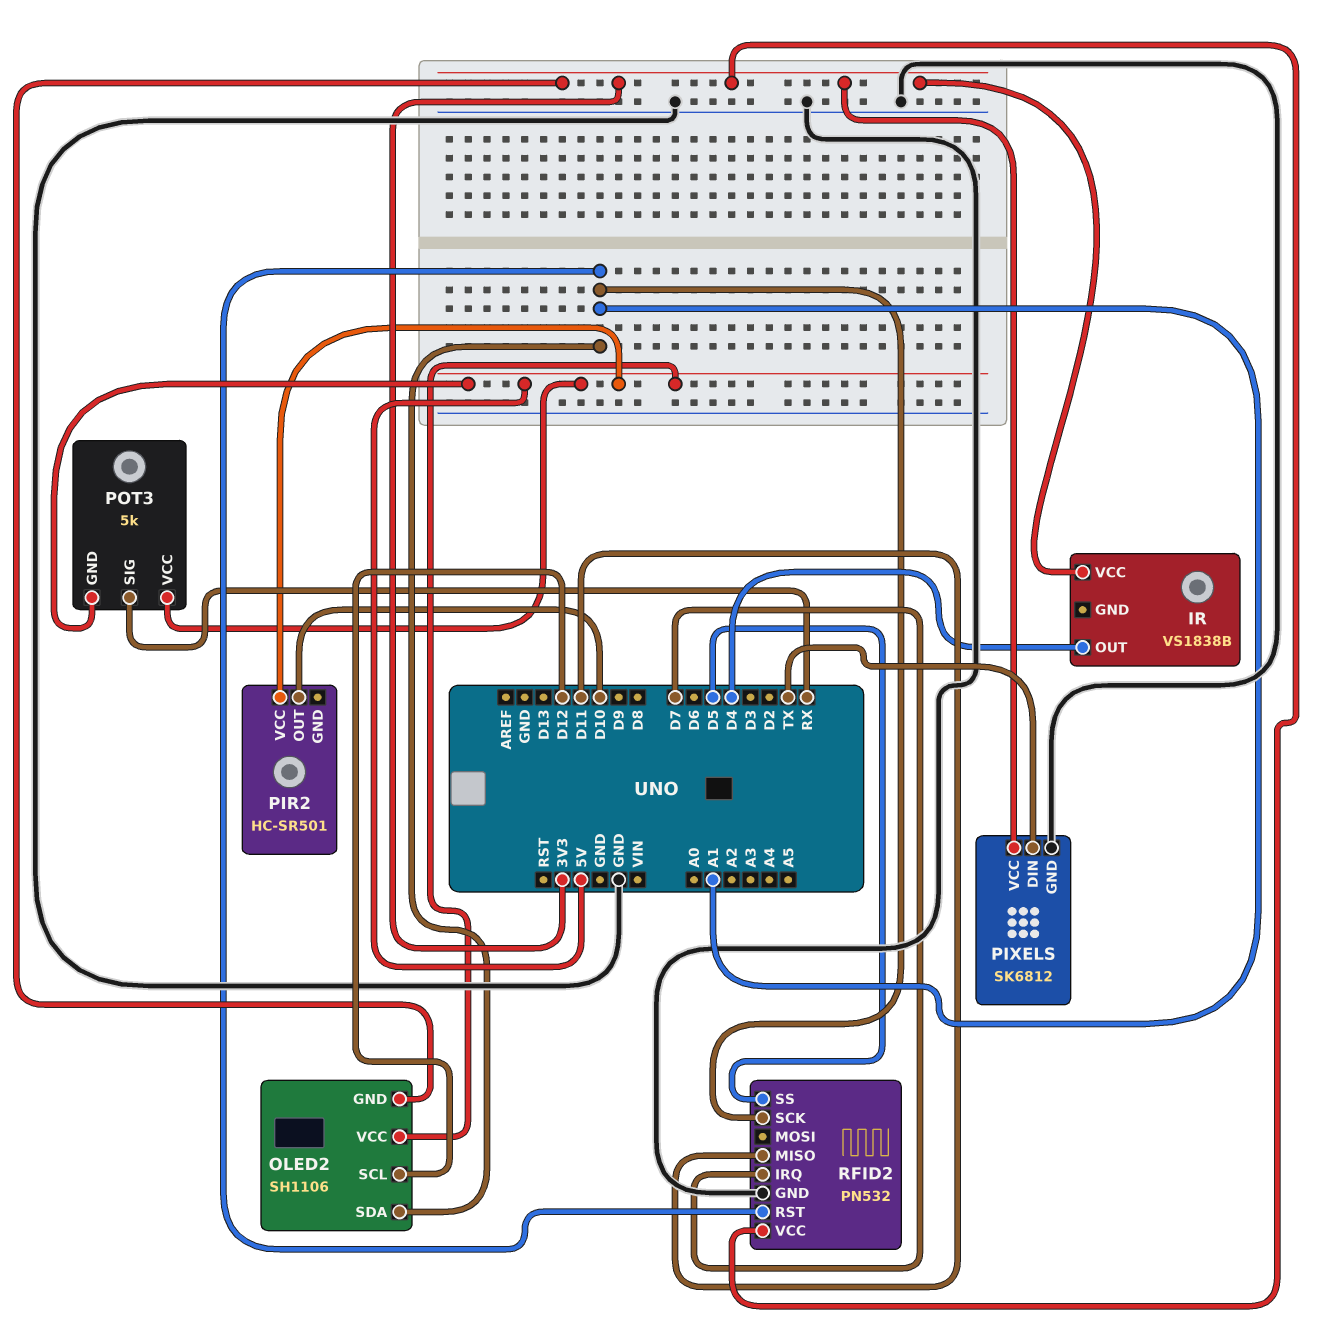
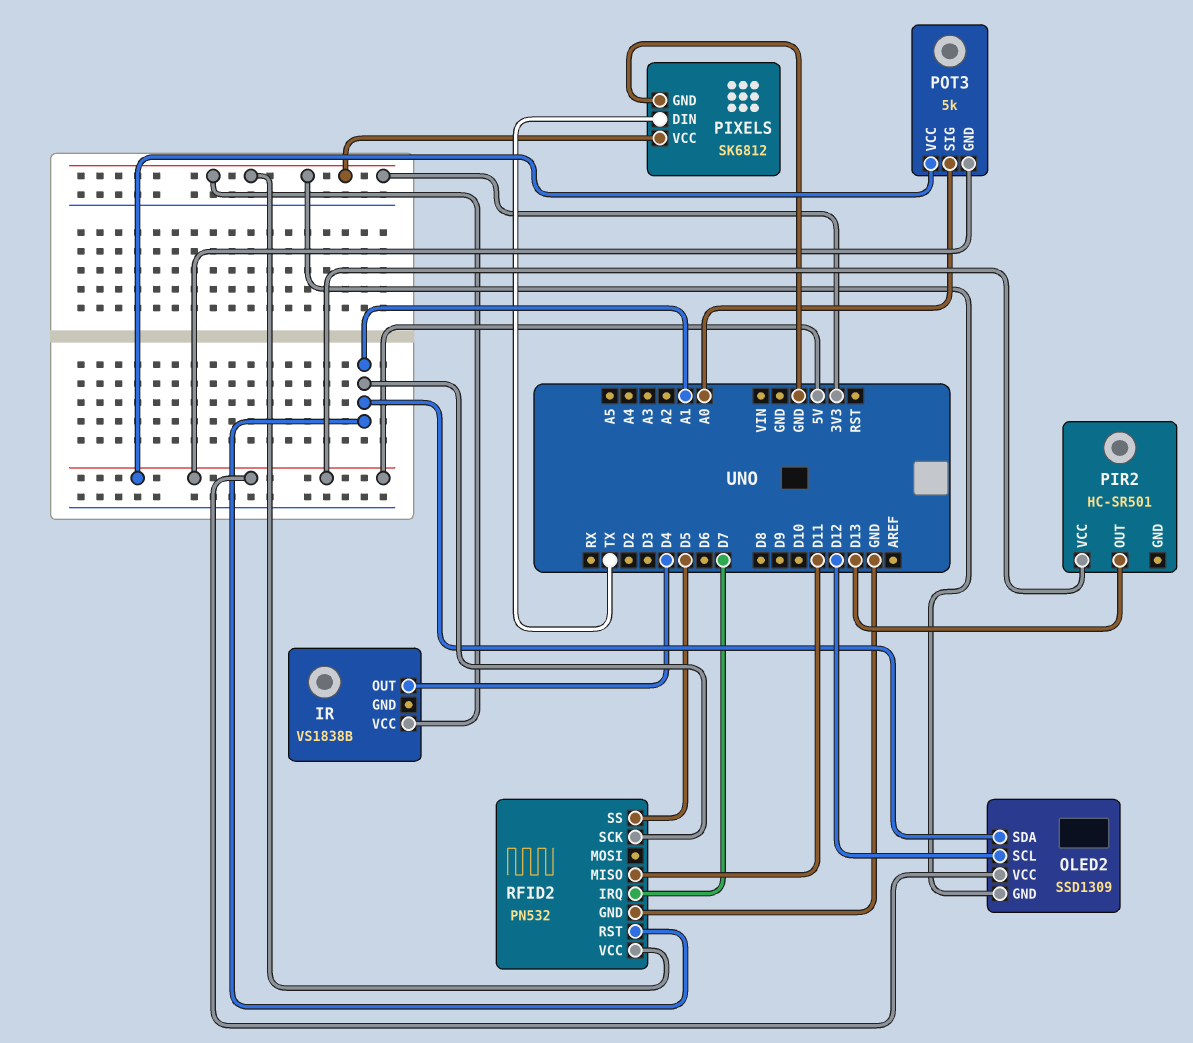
OLED2: SH1106 -> SSD1309
PIR2 pin OUT: D10 -> D13
POT3 pin SIG: RX -> A0

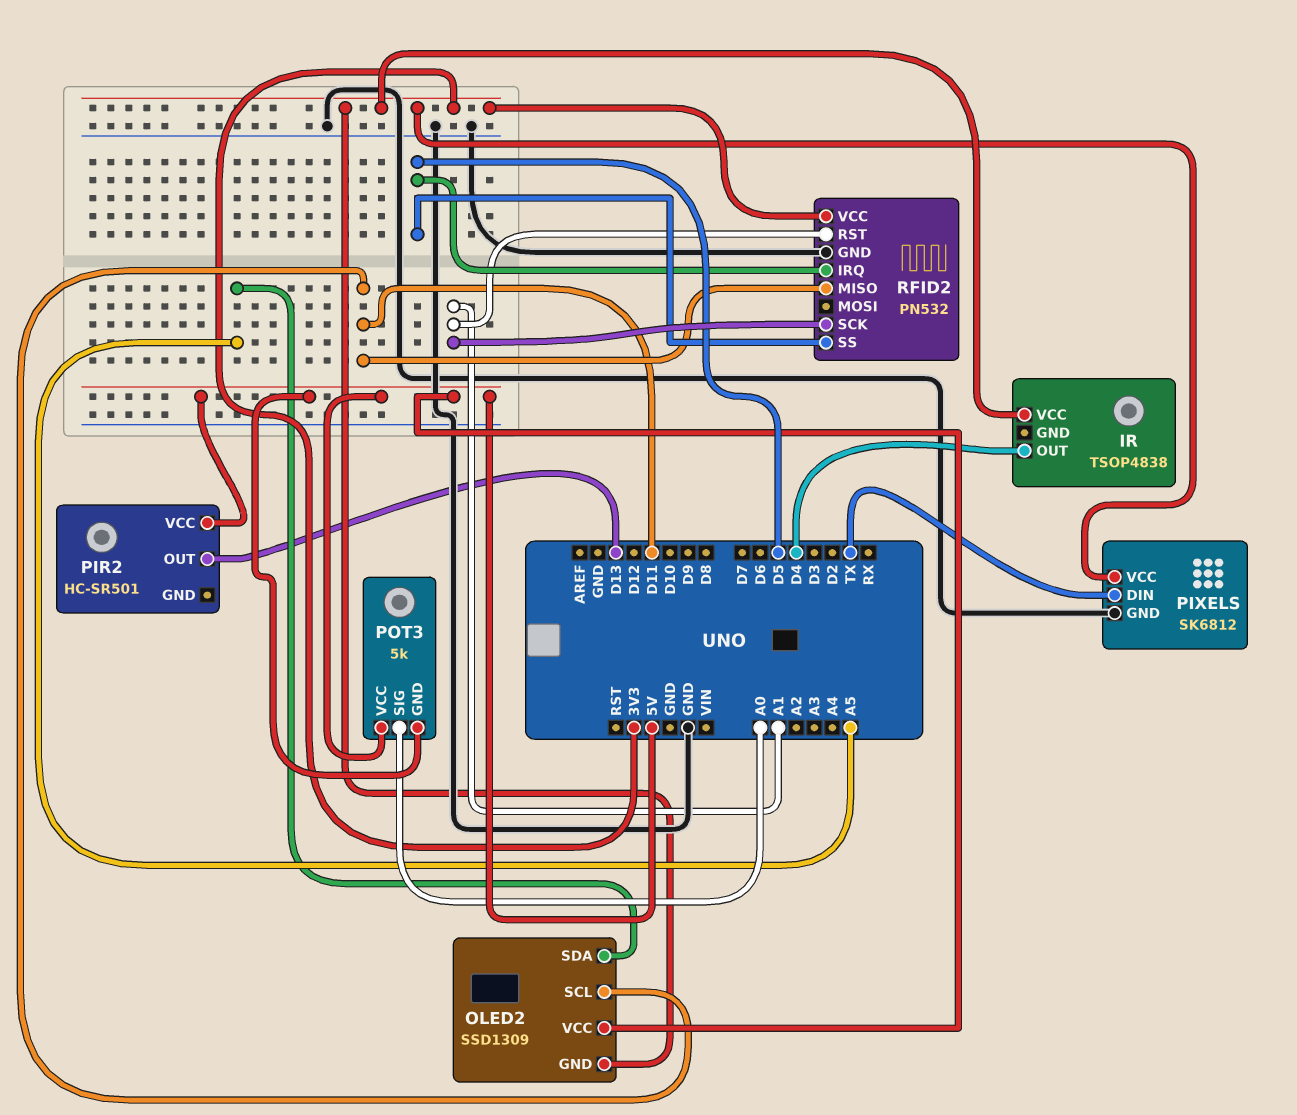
IR: VS1838B -> TSOP4838
OLED2 pin SCL: D12 -> D11
OLED2 pin SDA: A1 -> A5
RFID2 pin IRQ: D7 -> D5

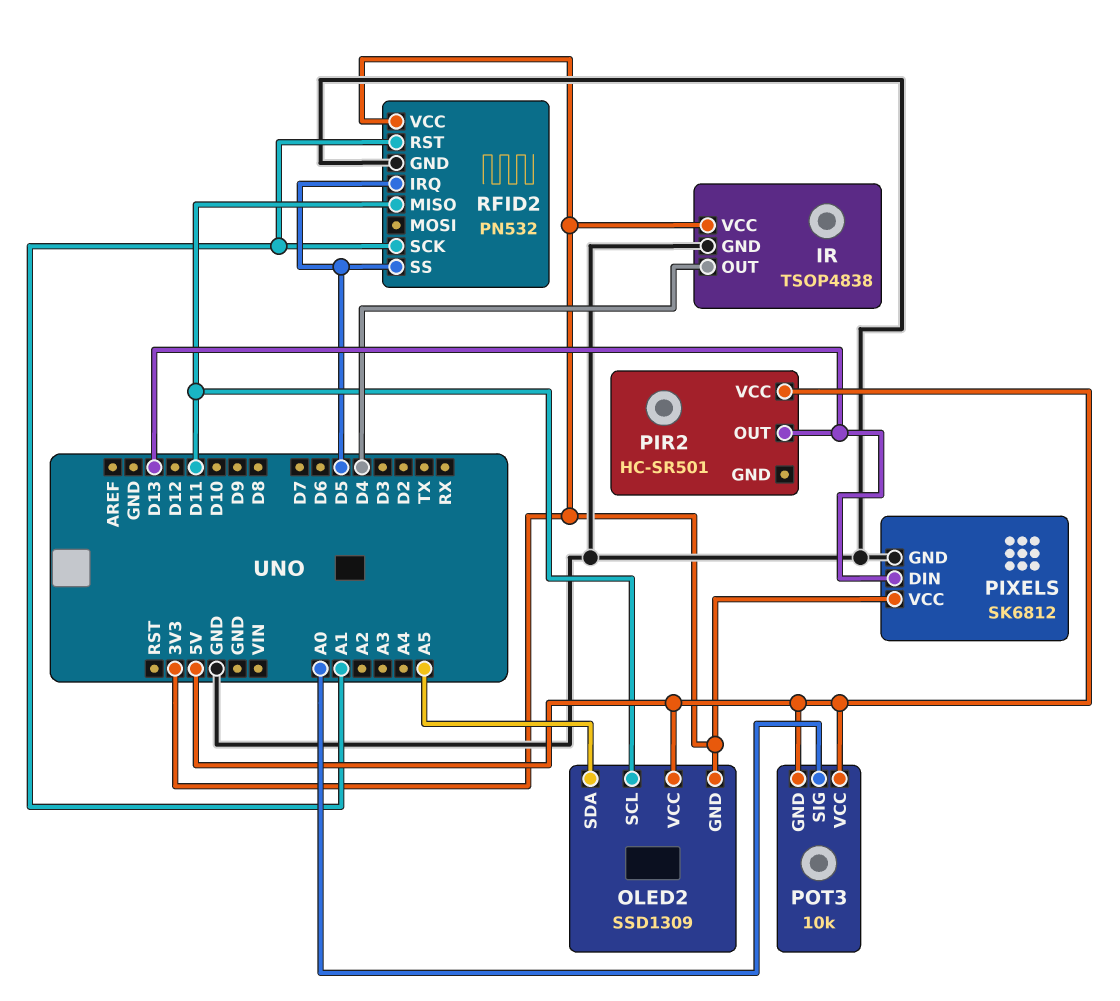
IR pin GND: none -> GND
PIXELS pin DIN: TX -> D13
POT3: 5k -> 10k

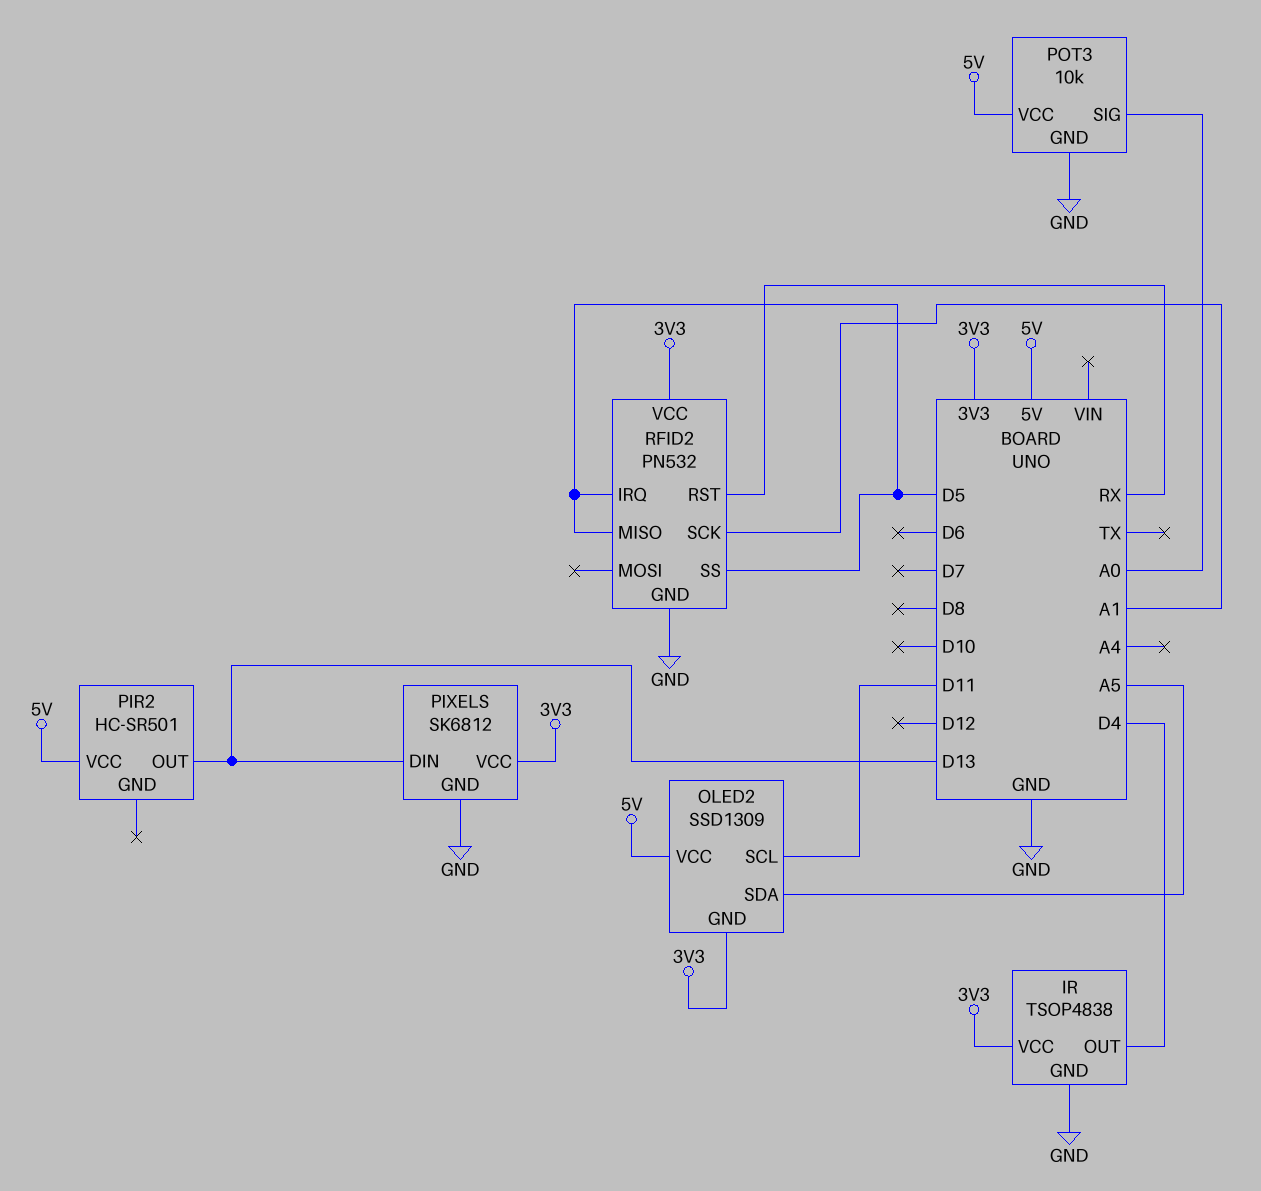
POT3 pin GND: 5V -> GND
RFID2 pin MISO: D11 -> D5
RFID2 pin RST: A1 -> RX

